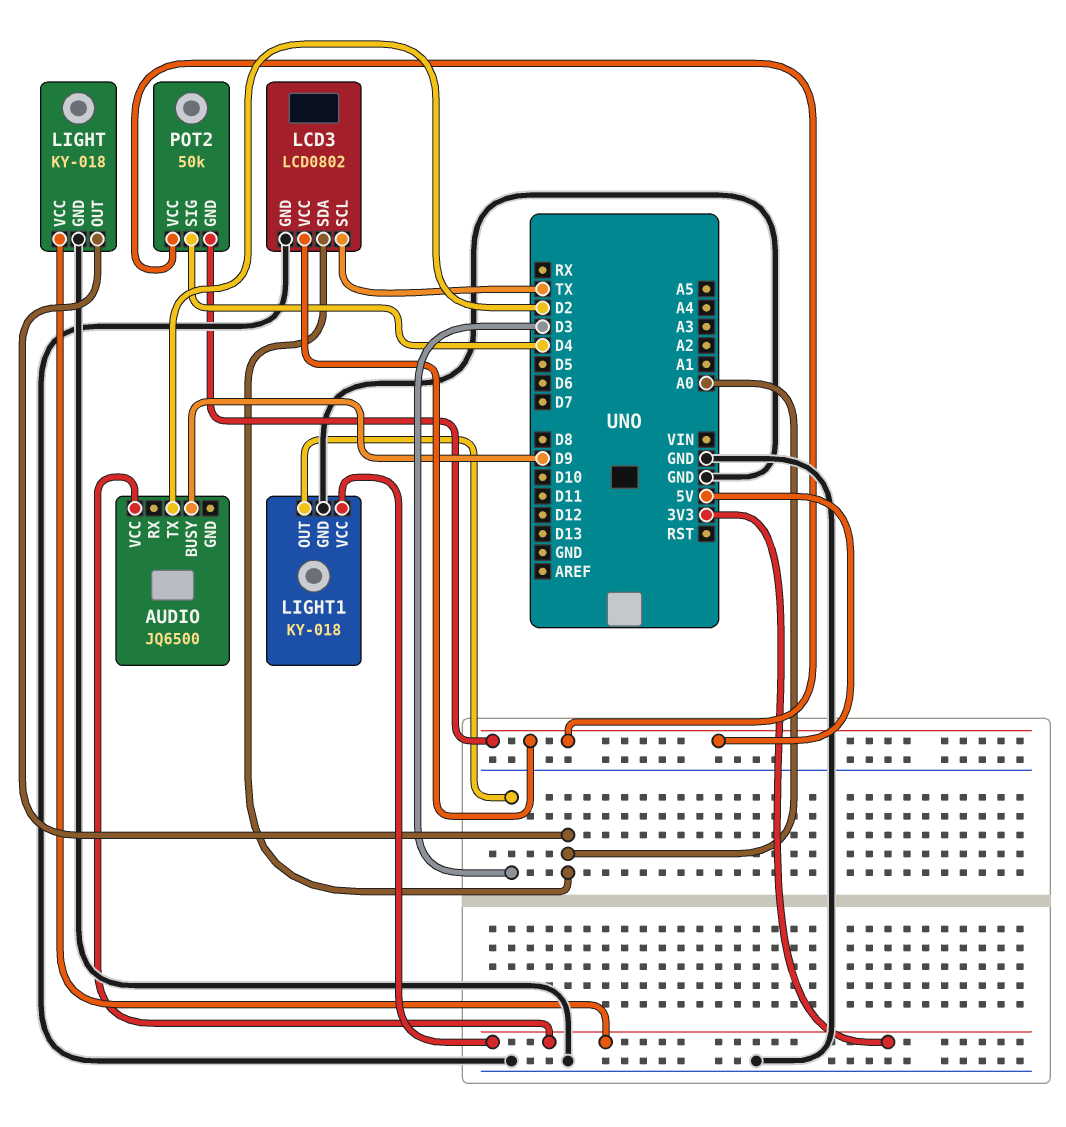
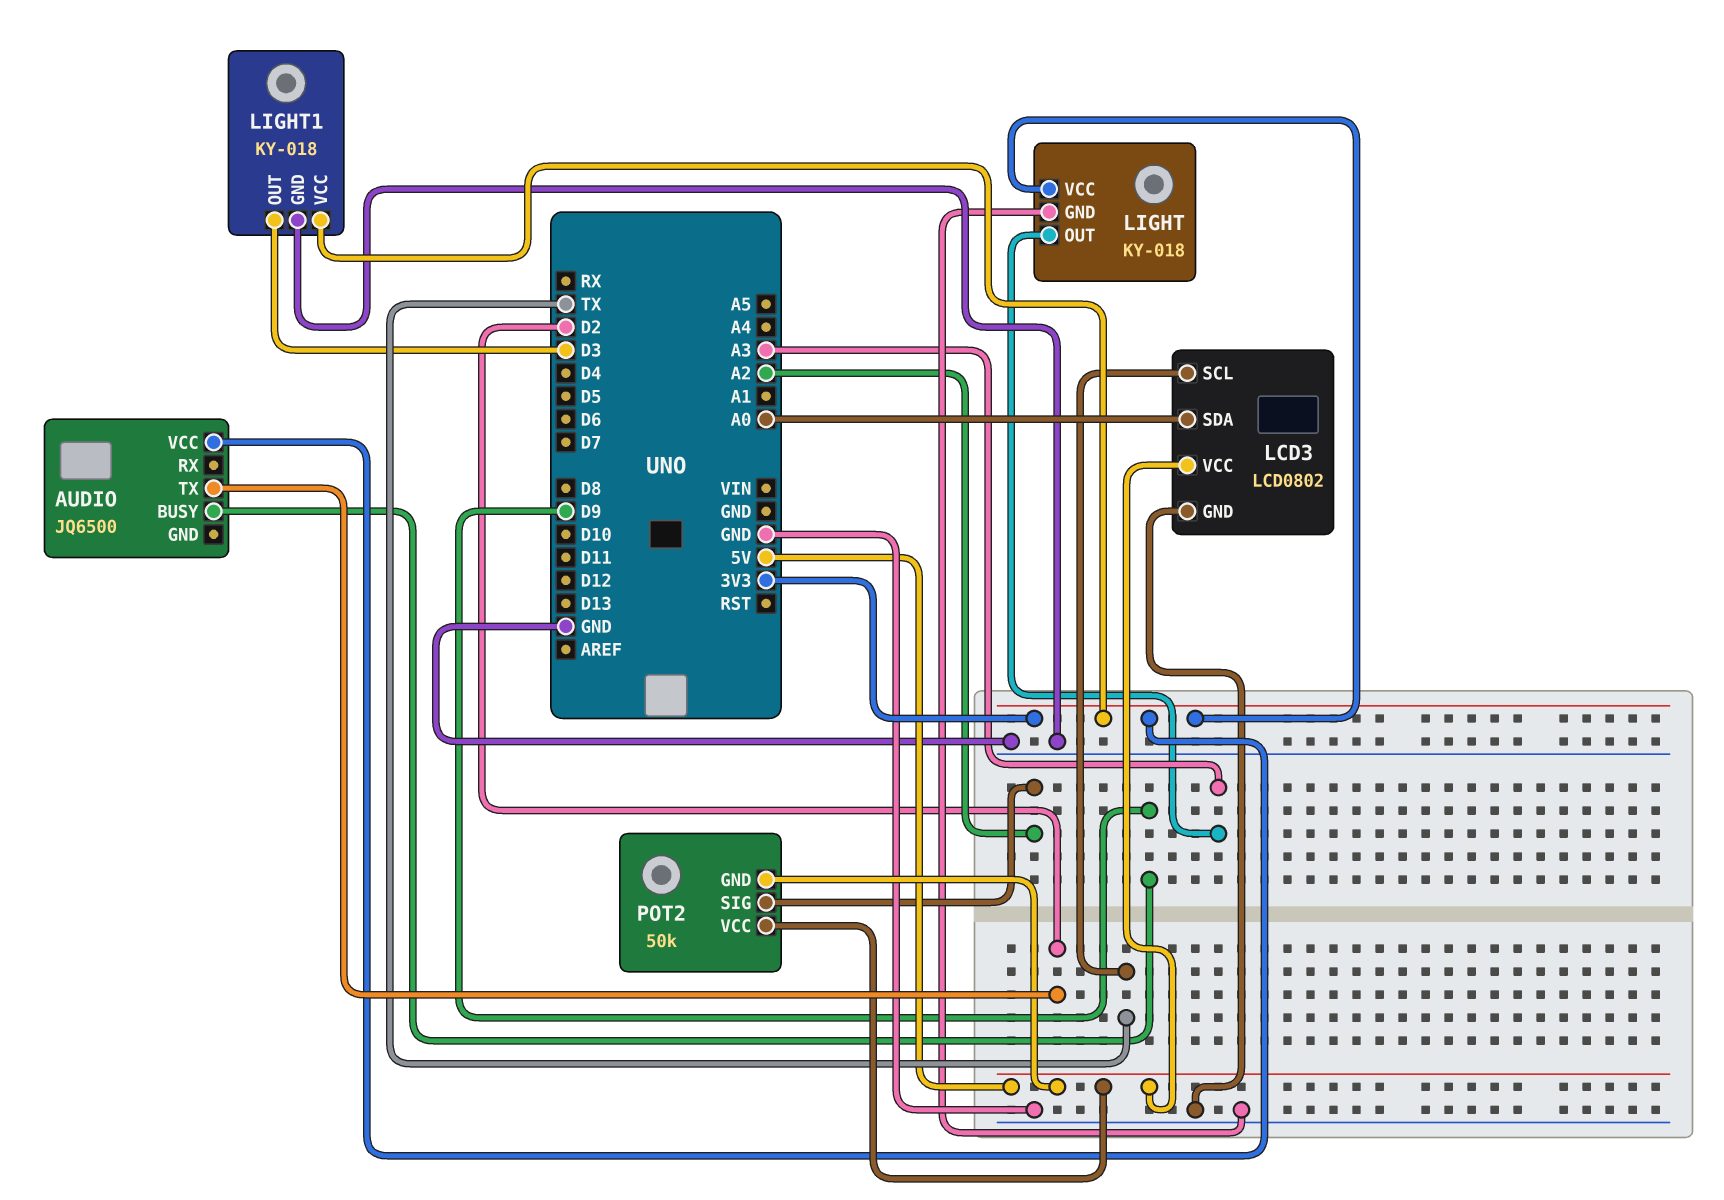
LIGHT pin OUT: A0 -> A3
POT2 pin SIG: D4 -> A2

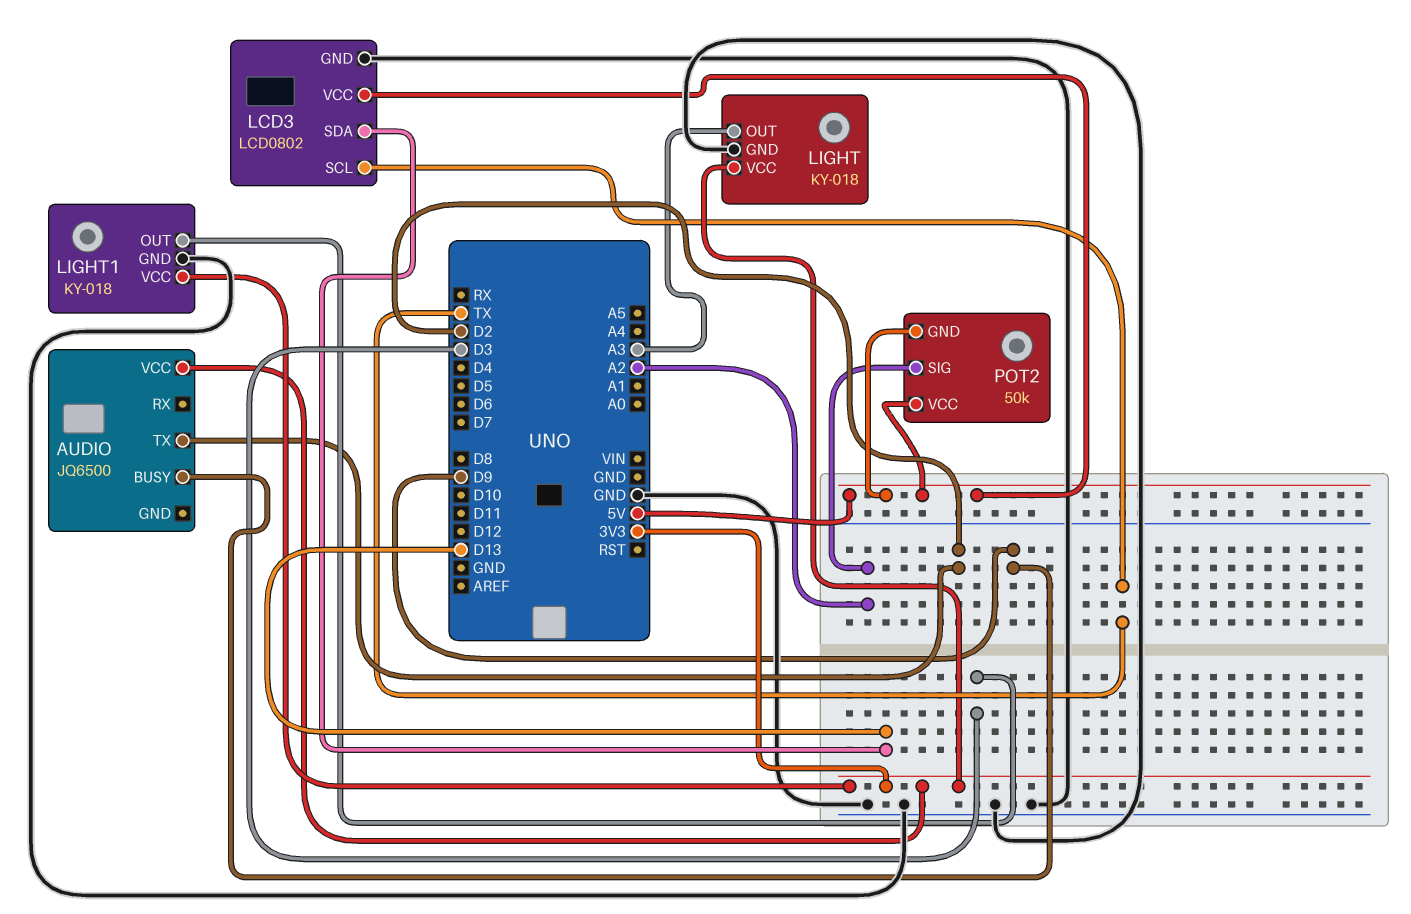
LCD3 pin SDA: A0 -> D13

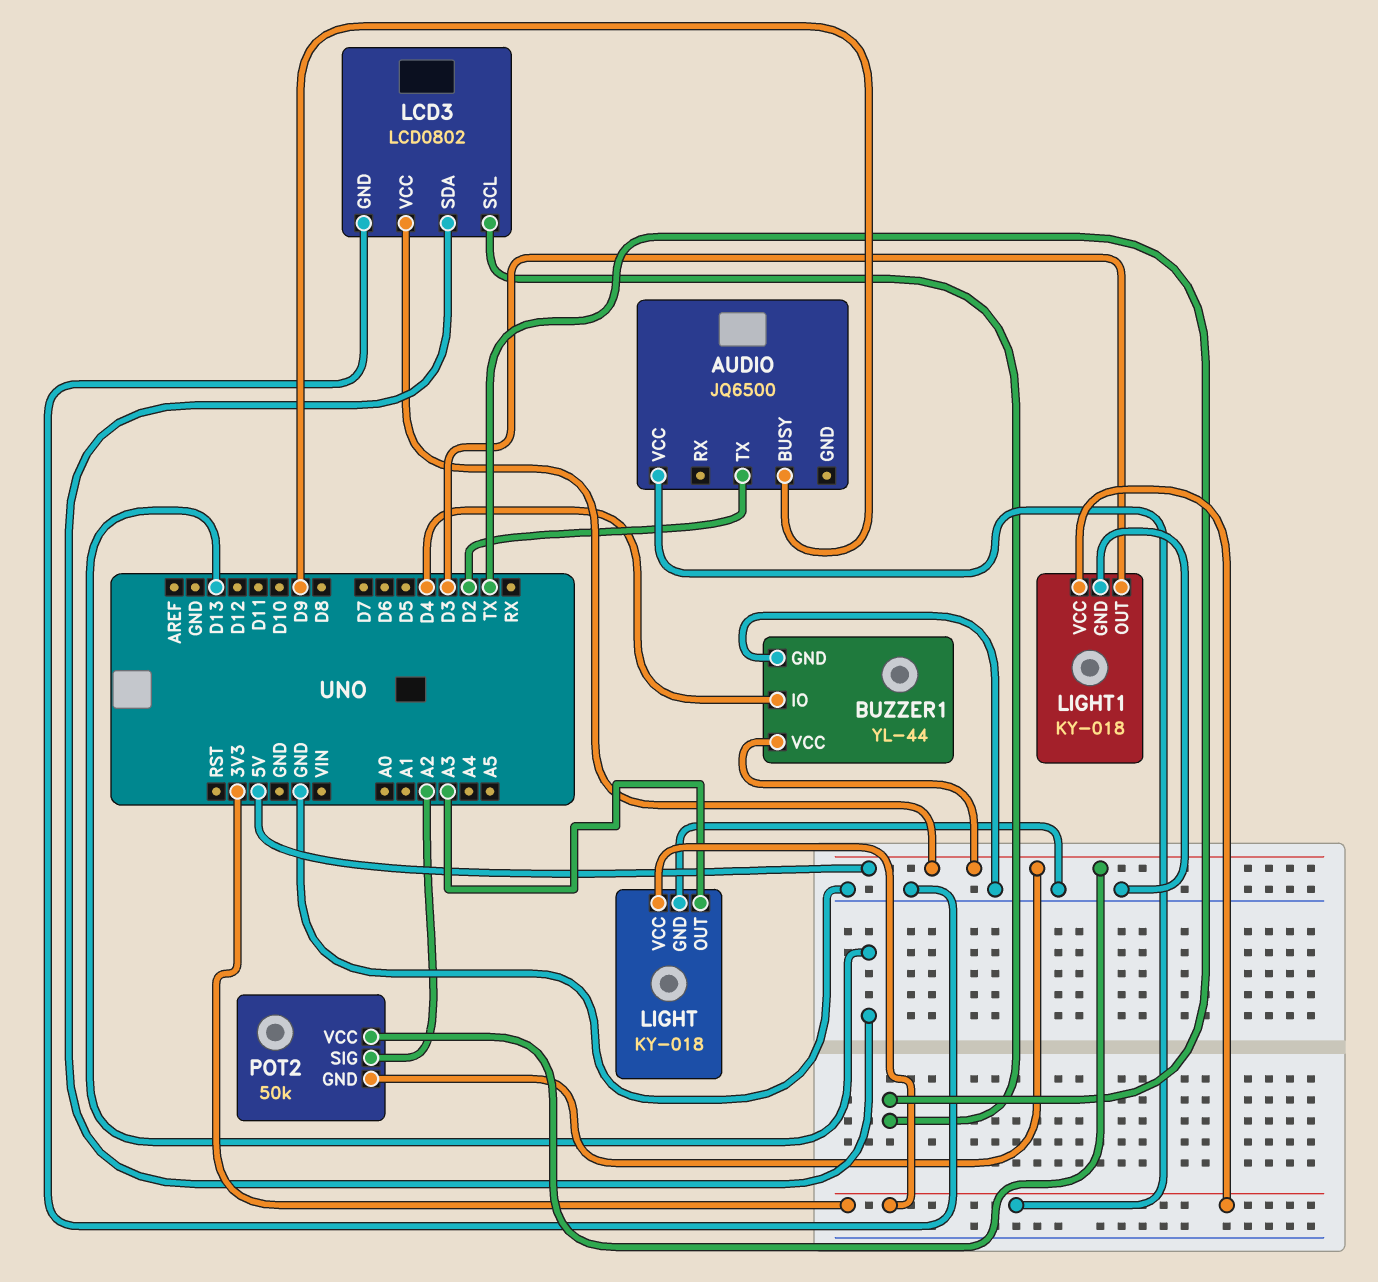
BUZZER1: none -> YL-44
BUZZER1 pin GND: none -> GND
BUZZER1 pin IO: none -> D4
BUZZER1 pin VCC: none -> 5V

